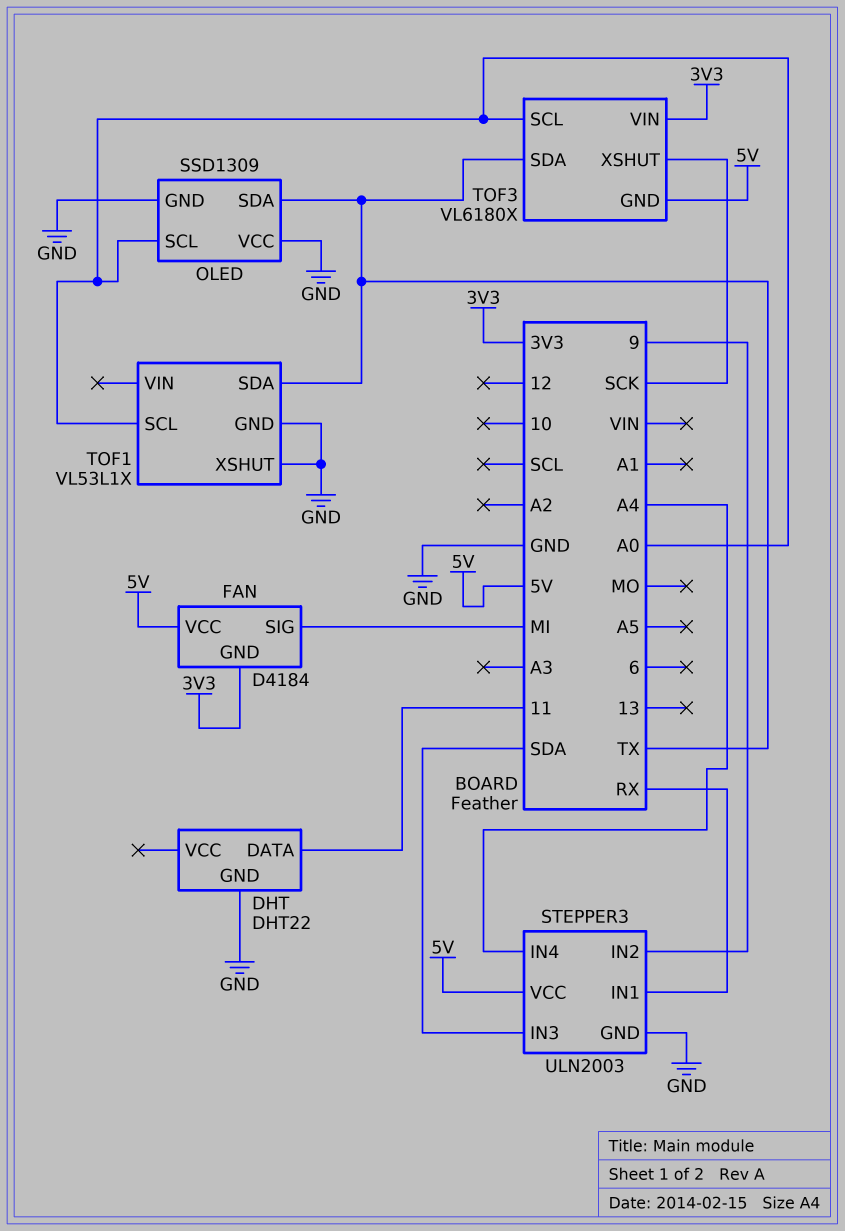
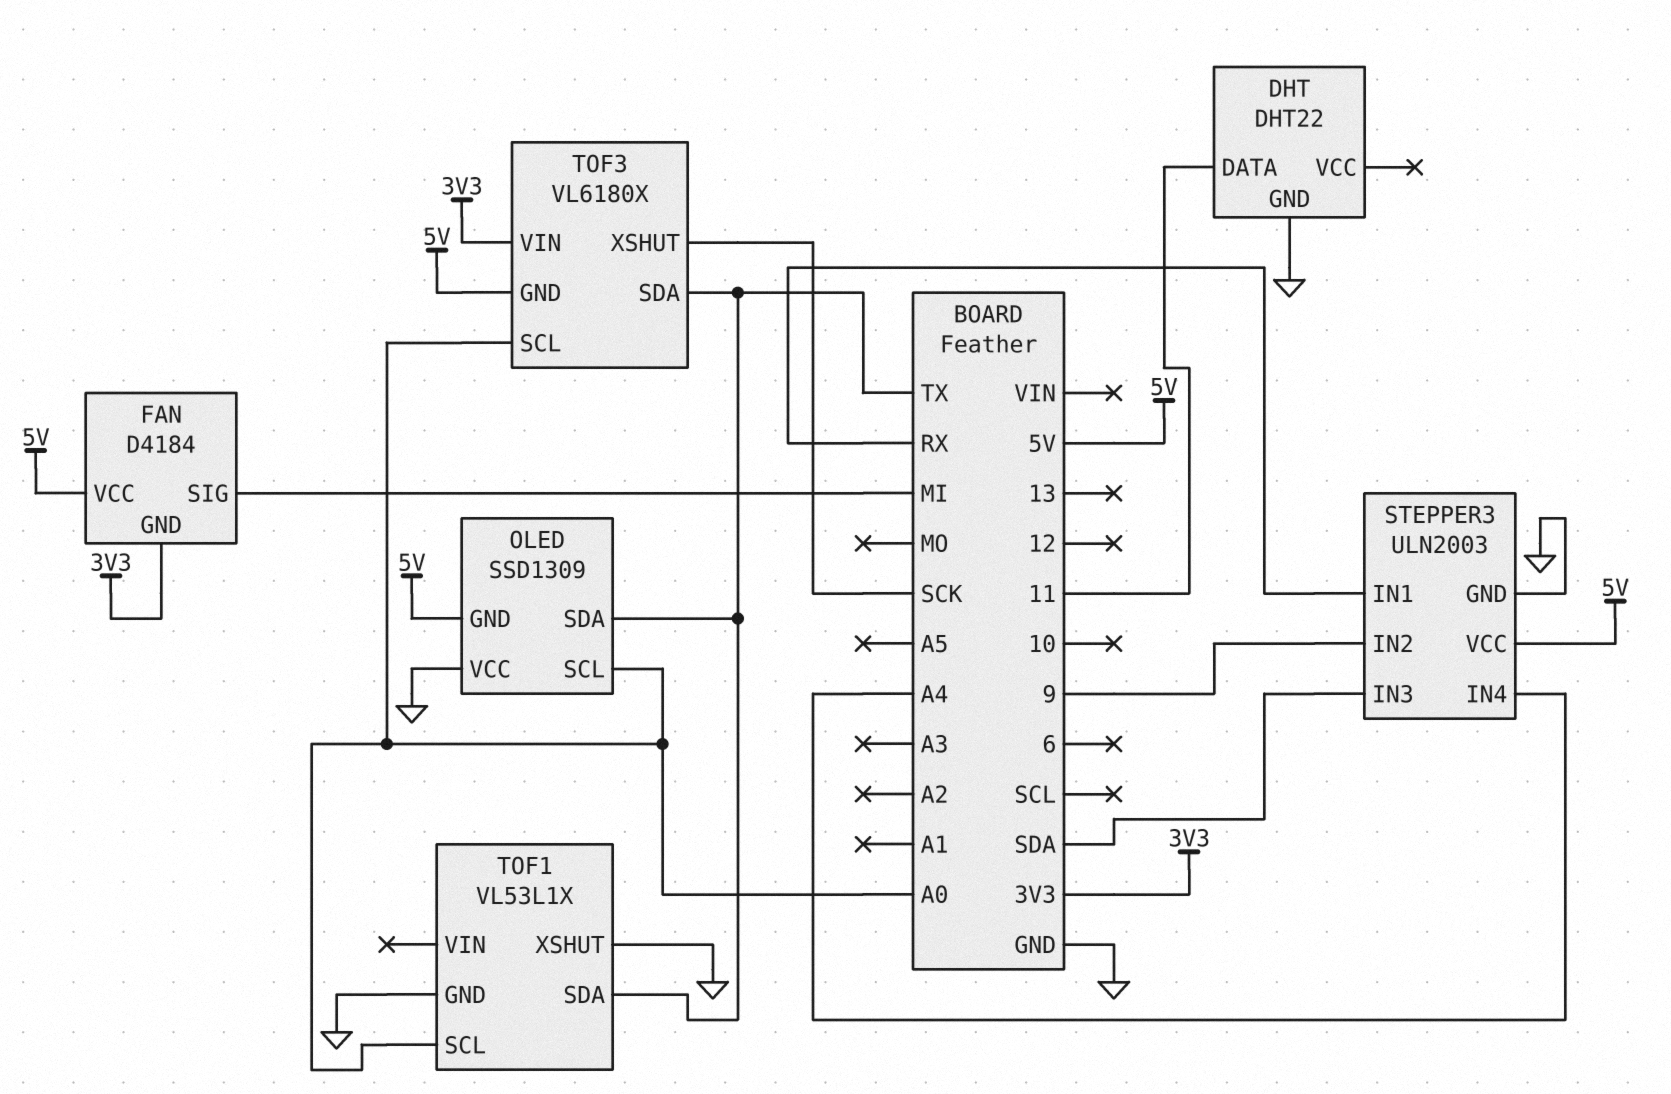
OLED pin GND: GND -> 5V

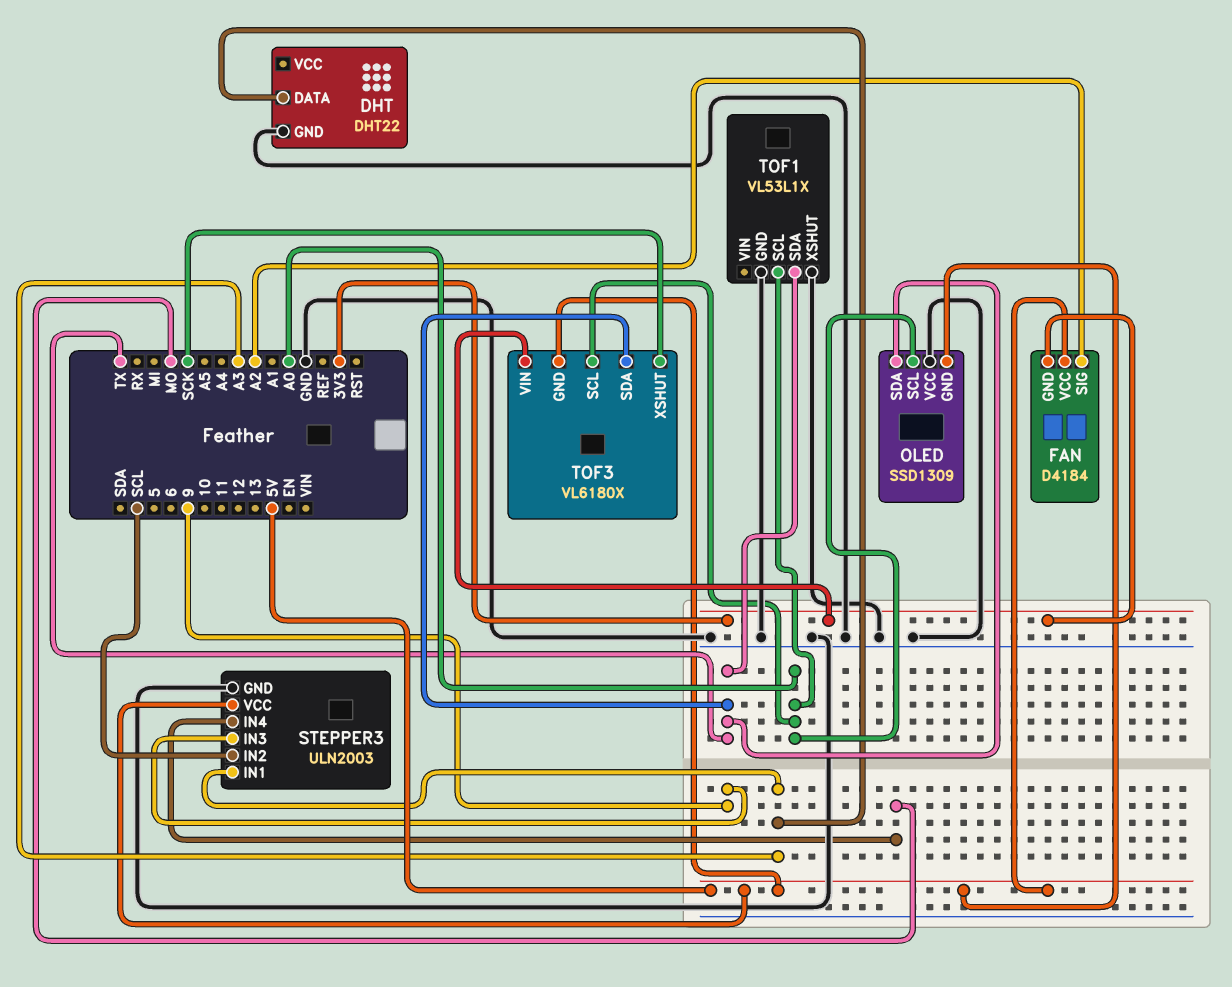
DHT pin DATA: 11 -> A3
FAN pin SIG: MI -> A2
STEPPER3 pin IN1: RX -> A3
STEPPER3 pin IN2: 9 -> SCL
STEPPER3 pin IN3: SDA -> 9
STEPPER3 pin IN4: A4 -> MO

